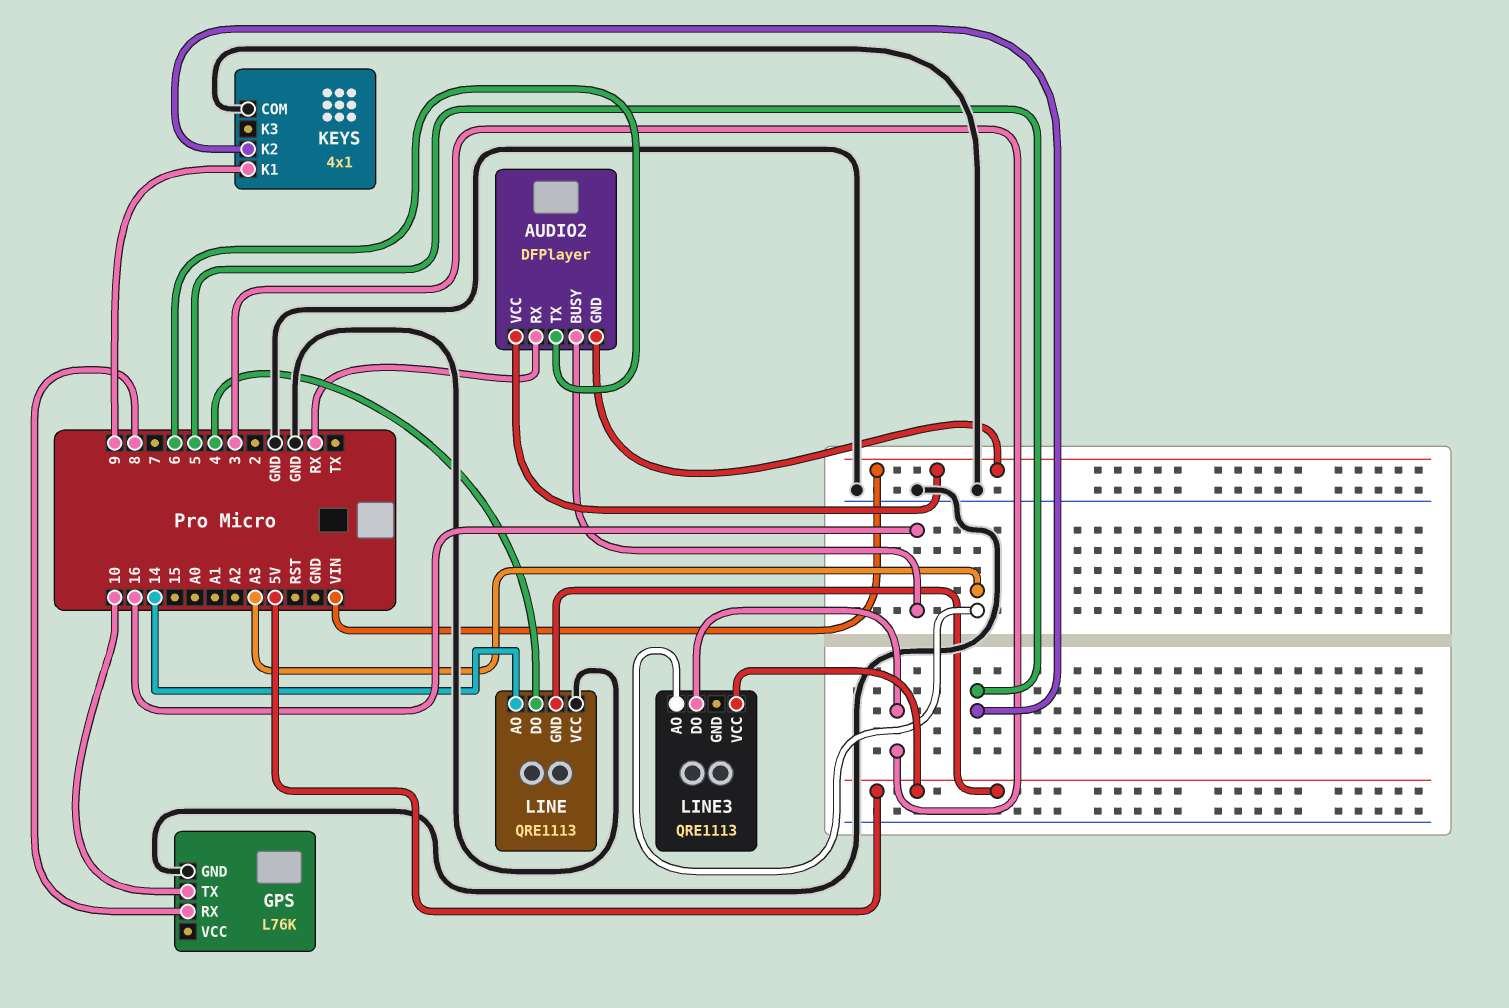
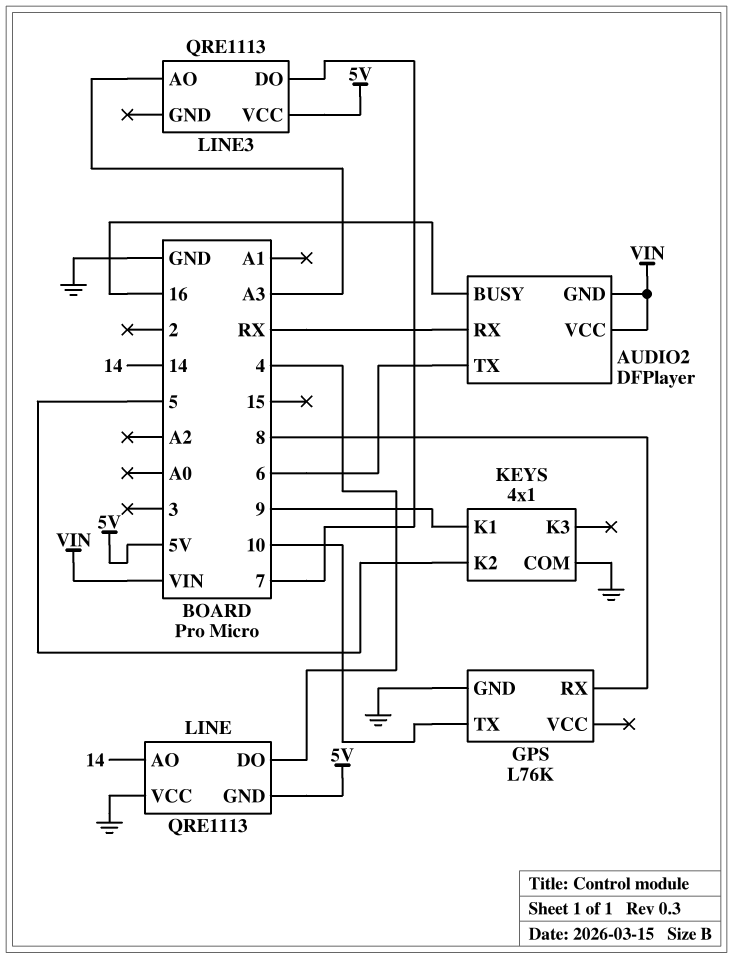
LINE3 pin DO: 3 -> 7

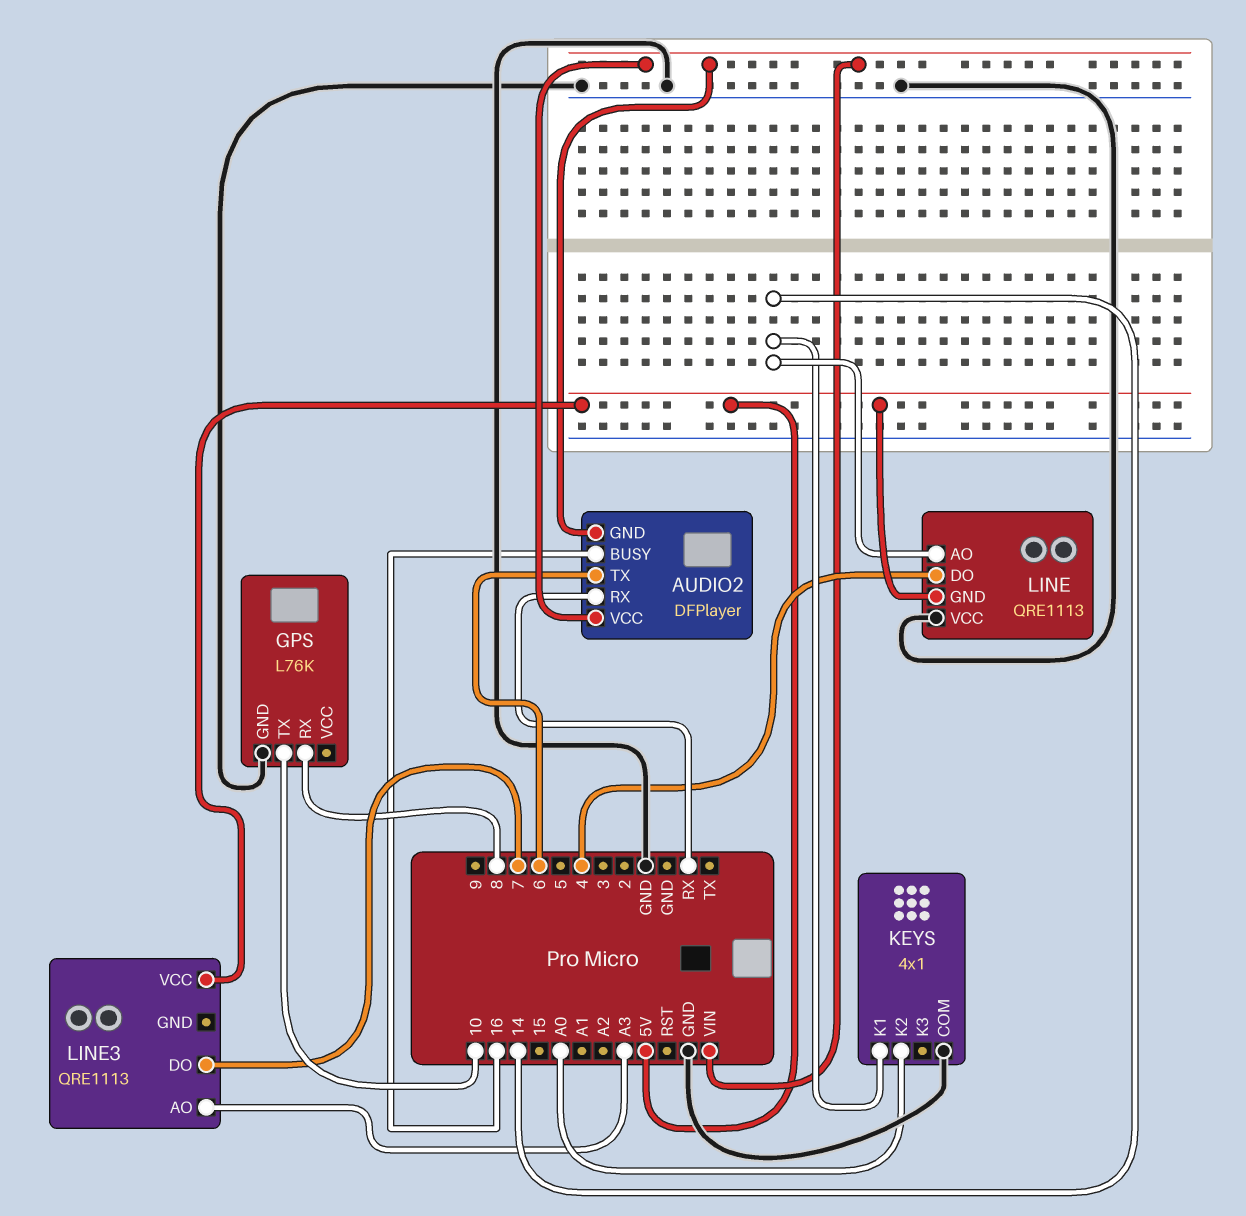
KEYS pin K1: 9 -> 14
KEYS pin K2: 5 -> A0

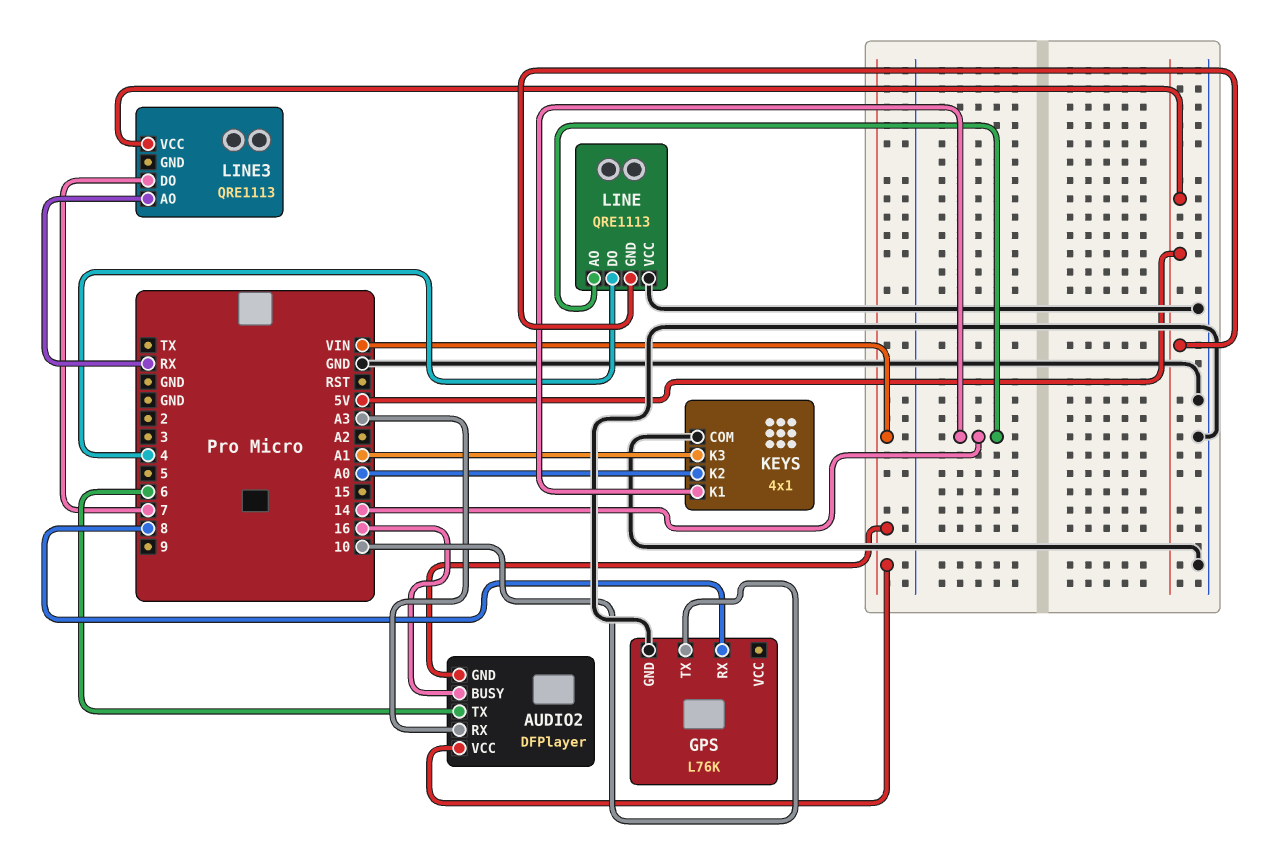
AUDIO2 pin RX: RX -> A3
KEYS pin K3: none -> A1
LINE3 pin AO: A3 -> RX

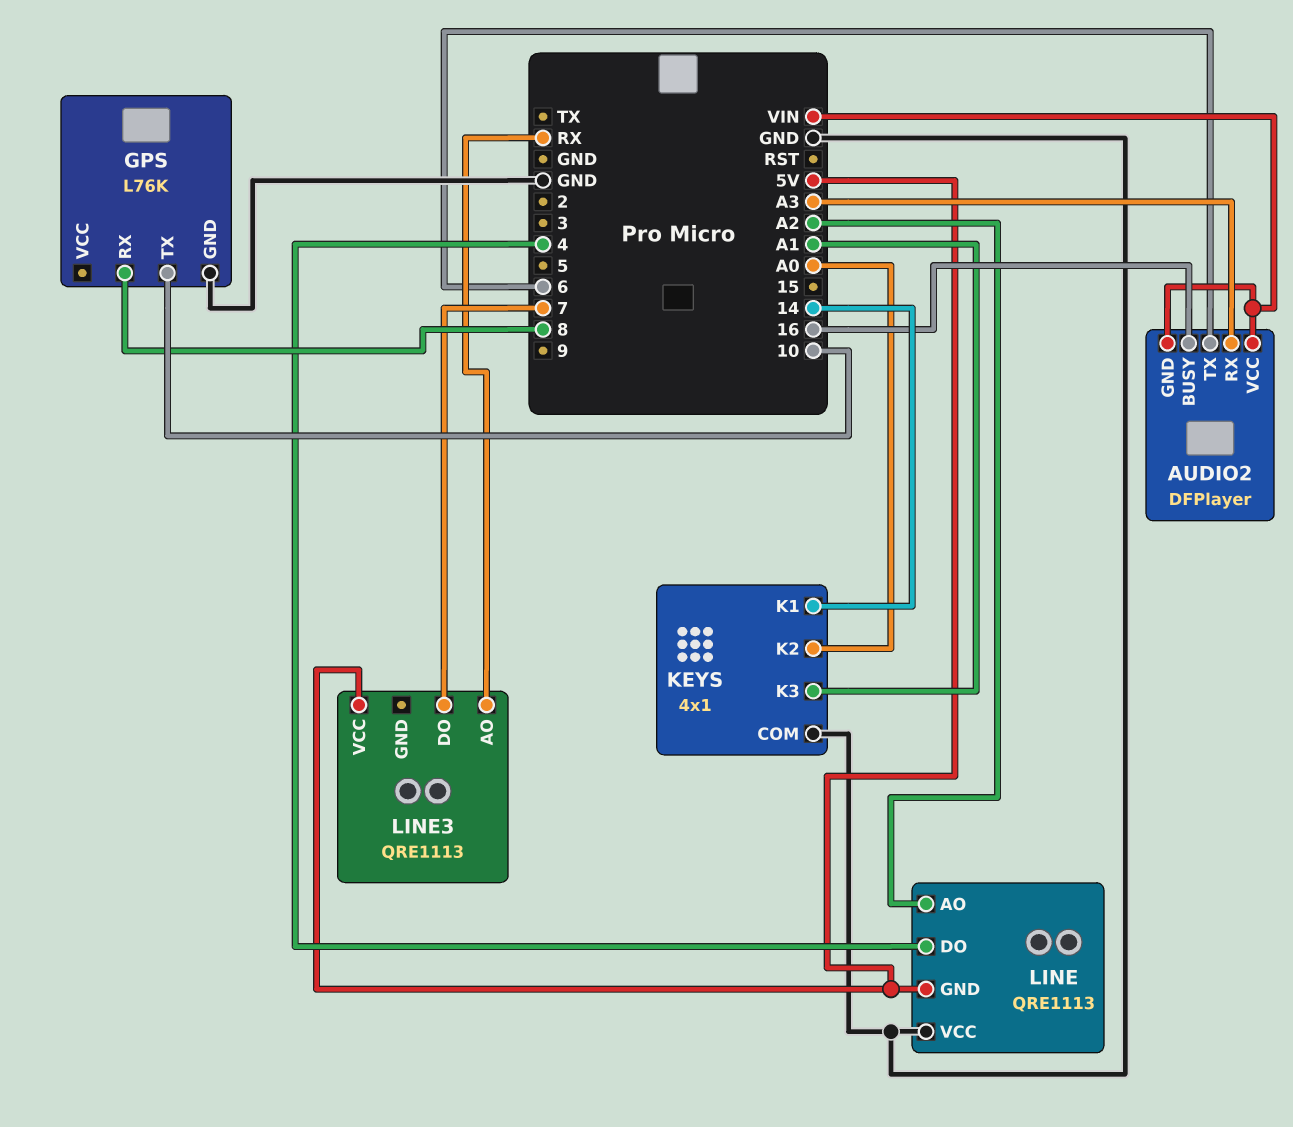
LINE pin AO: 14 -> A2

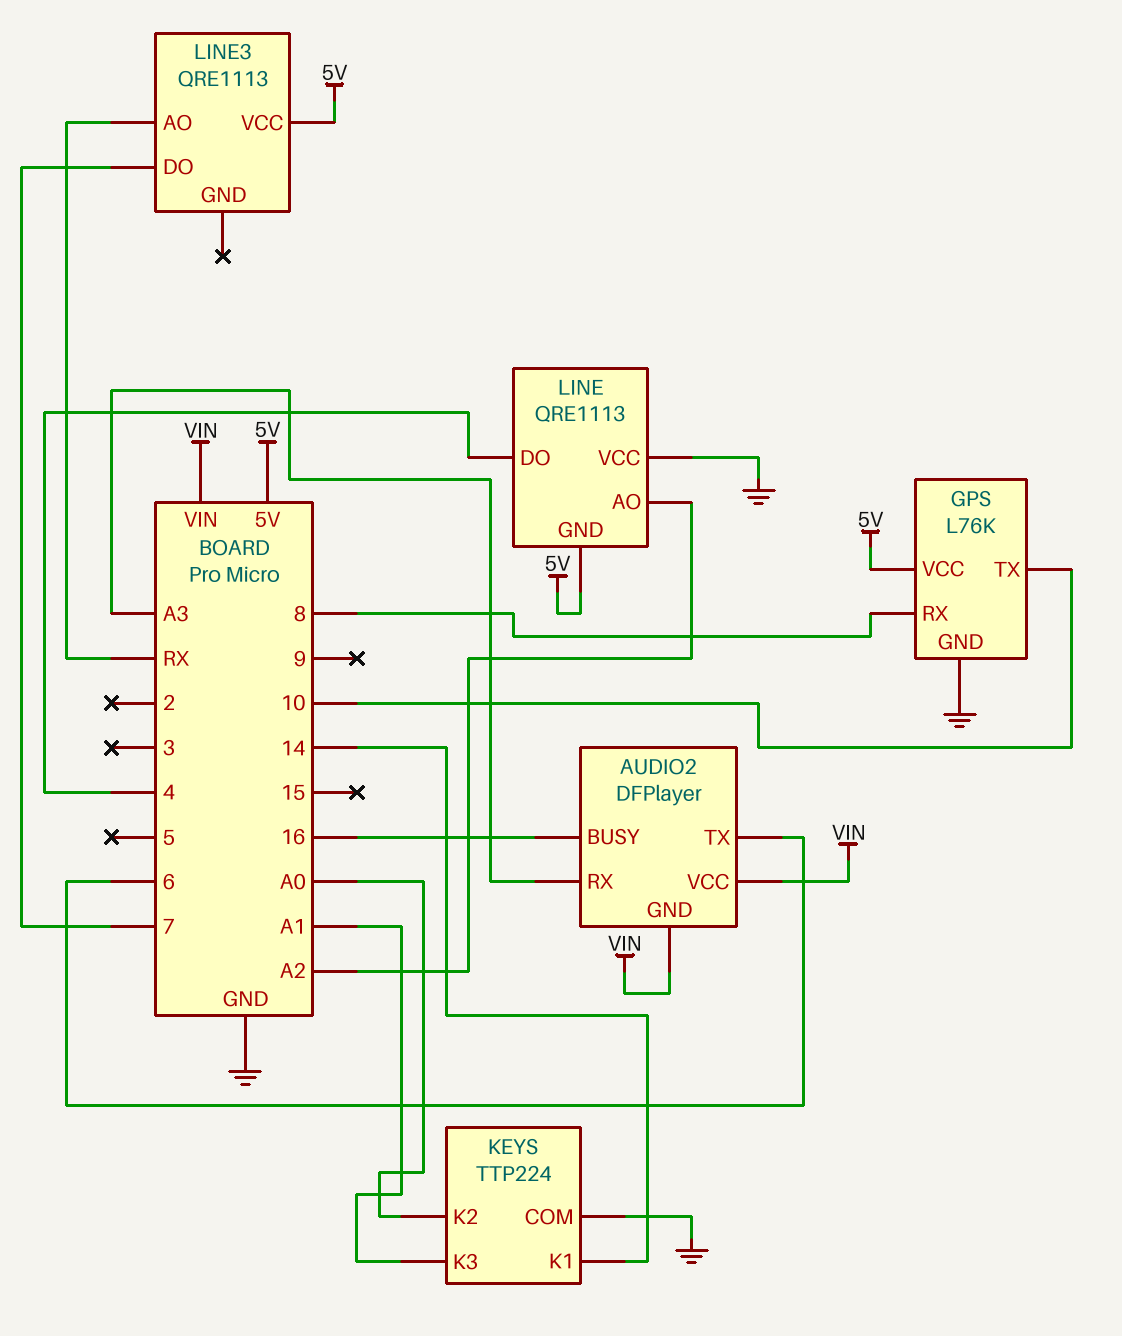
GPS pin VCC: none -> 5V
KEYS: 4x1 -> TTP224

